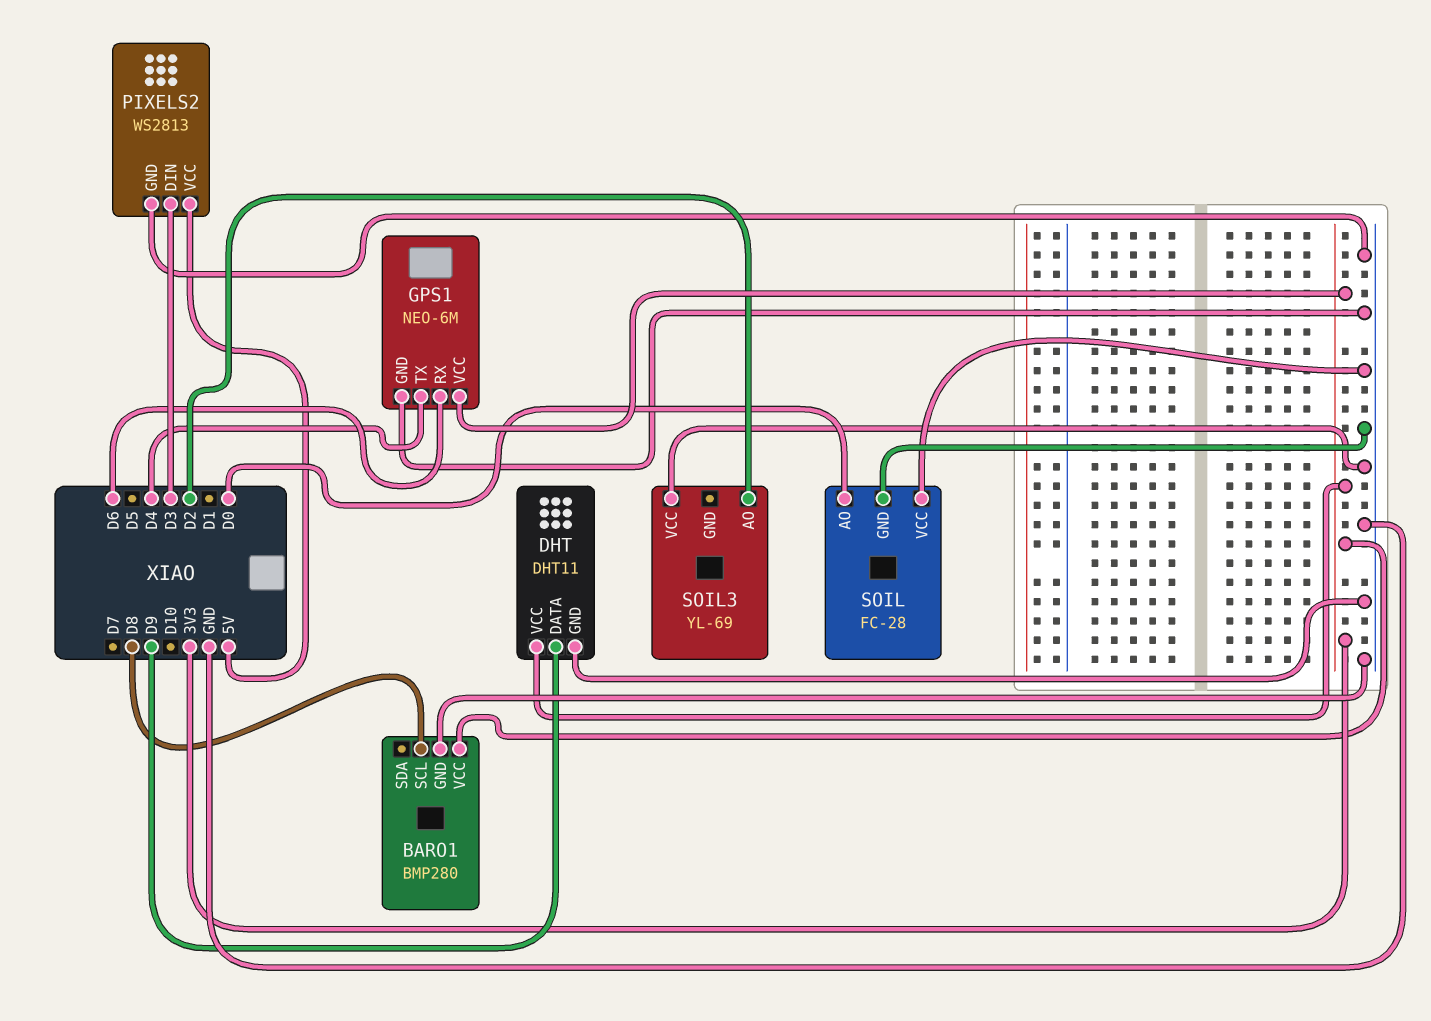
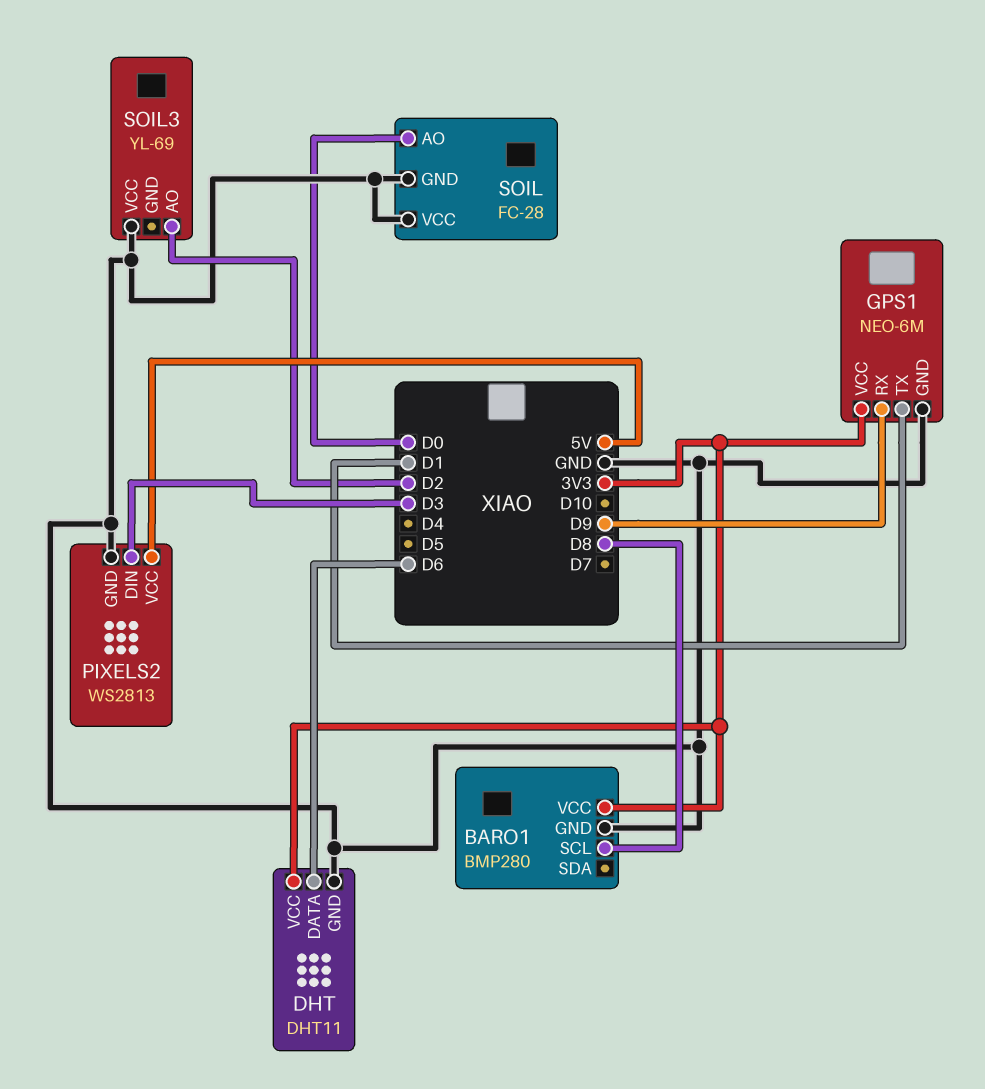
DHT pin DATA: D9 -> D6
GPS1 pin RX: D6 -> D9
GPS1 pin TX: D4 -> D1

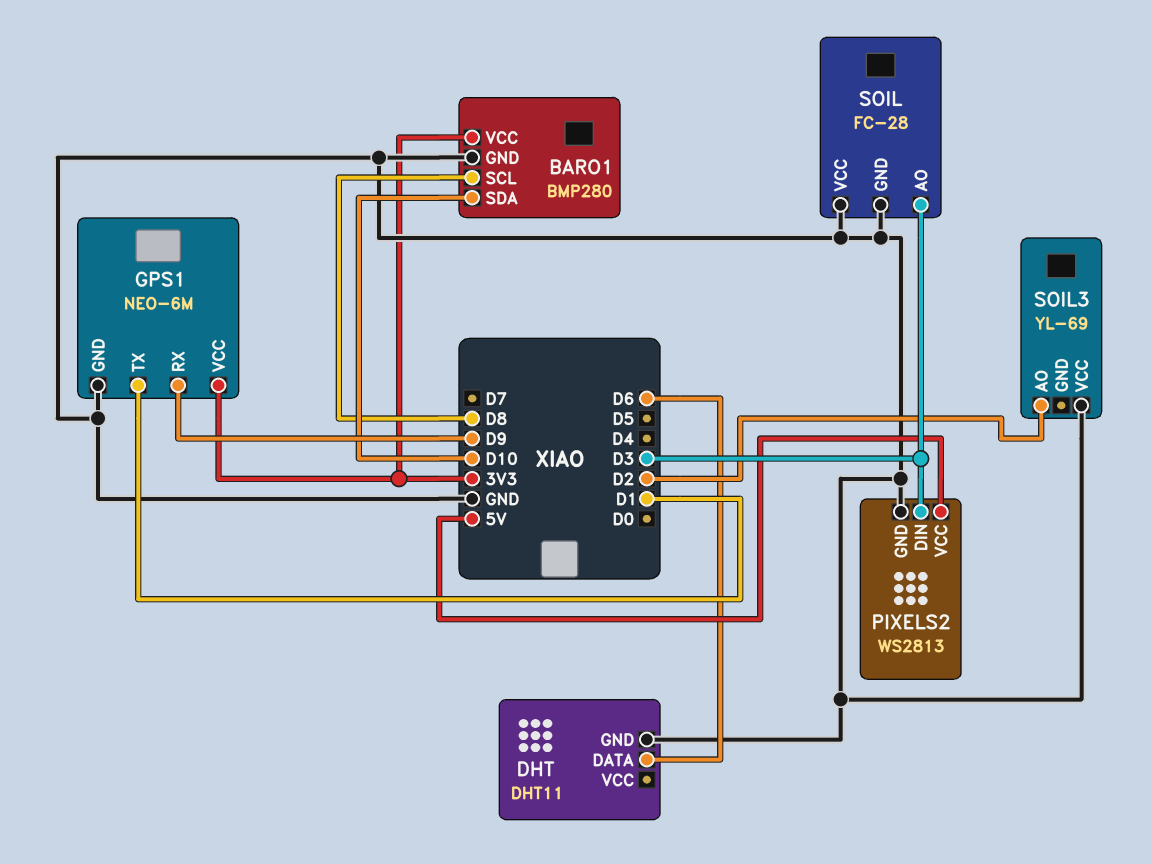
BARO1 pin SDA: none -> D10
DHT pin VCC: 3V3 -> none
SOIL pin AO: D0 -> D3

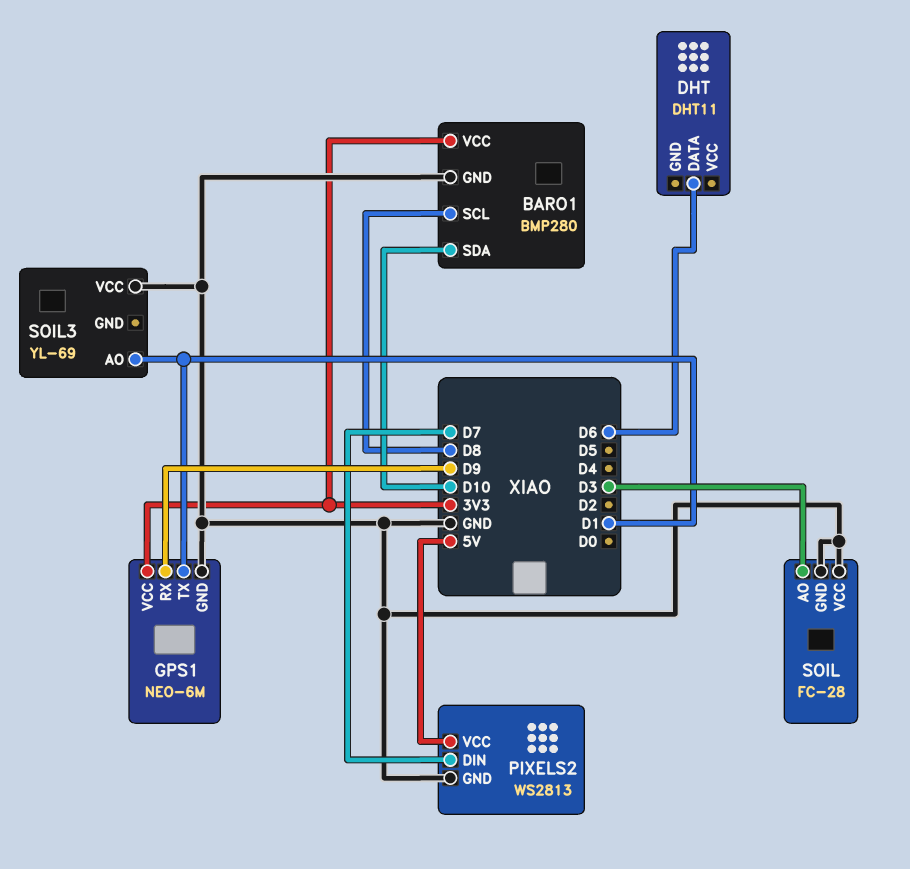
DHT pin GND: GND -> none
PIXELS2 pin DIN: D3 -> D7
SOIL3 pin AO: D2 -> D1

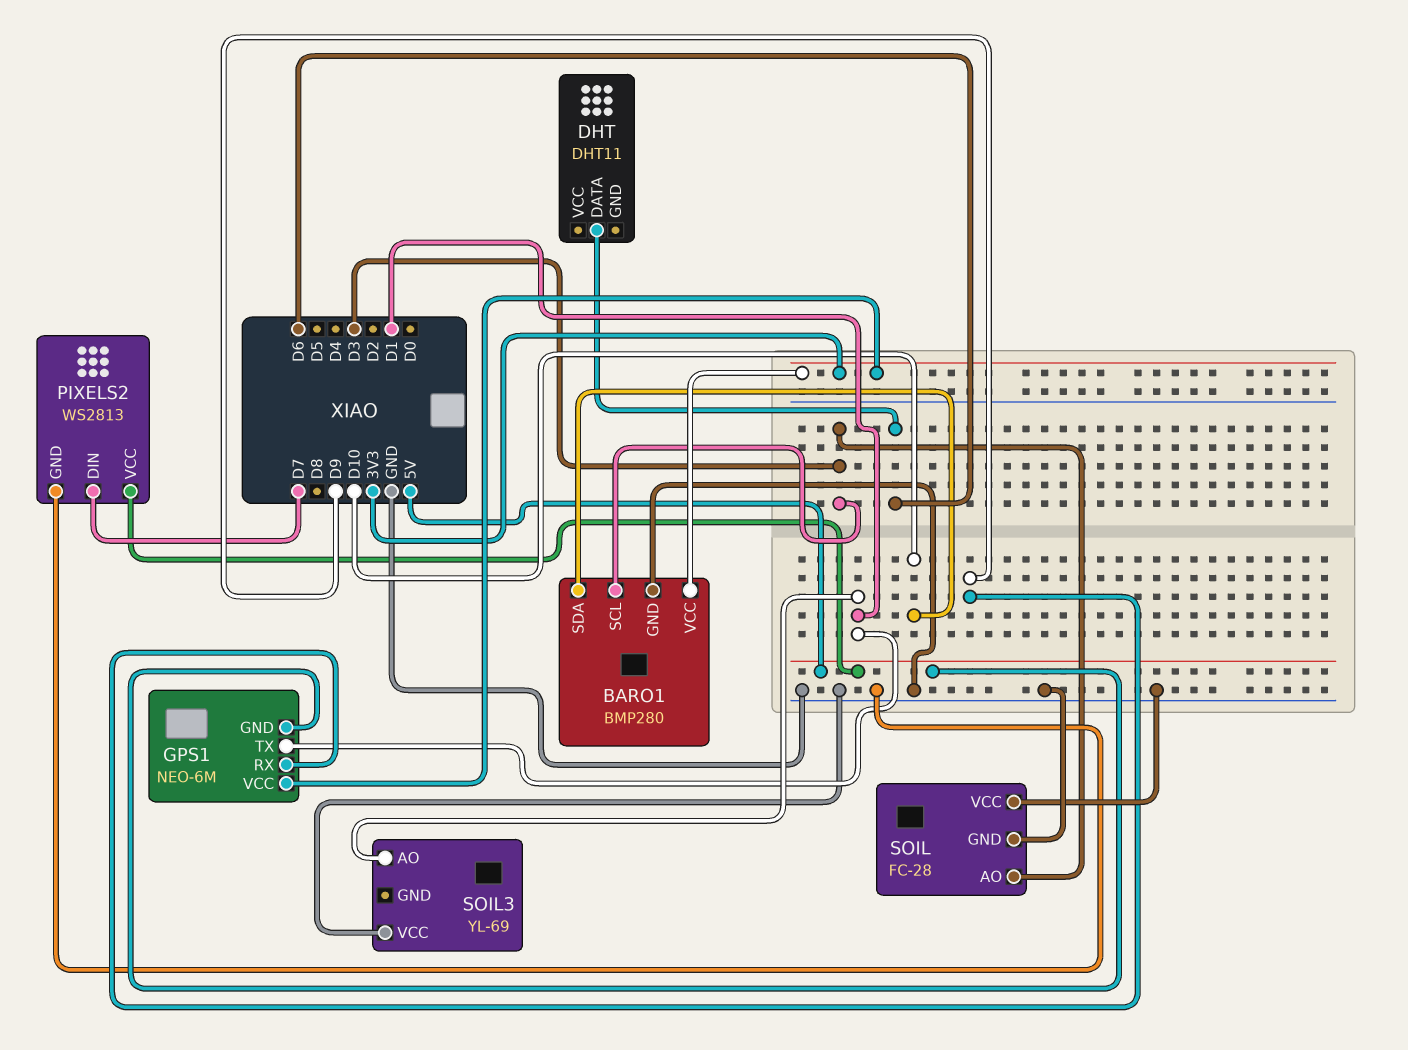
BARO1 pin SCL: D8 -> D3
GPS1 pin GND: GND -> 5V

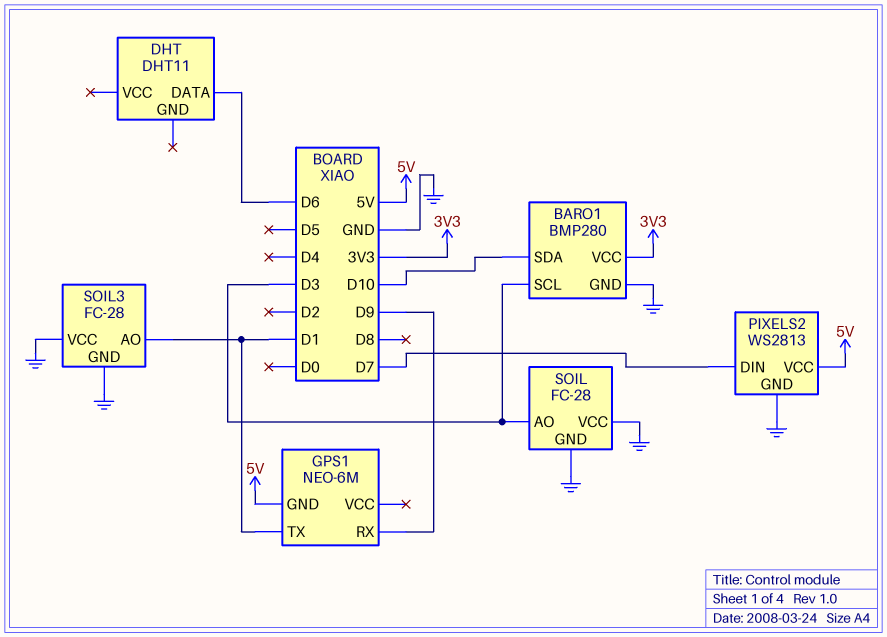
GPS1 pin VCC: 3V3 -> none
SOIL3: YL-69 -> FC-28
SOIL3 pin GND: none -> GND

